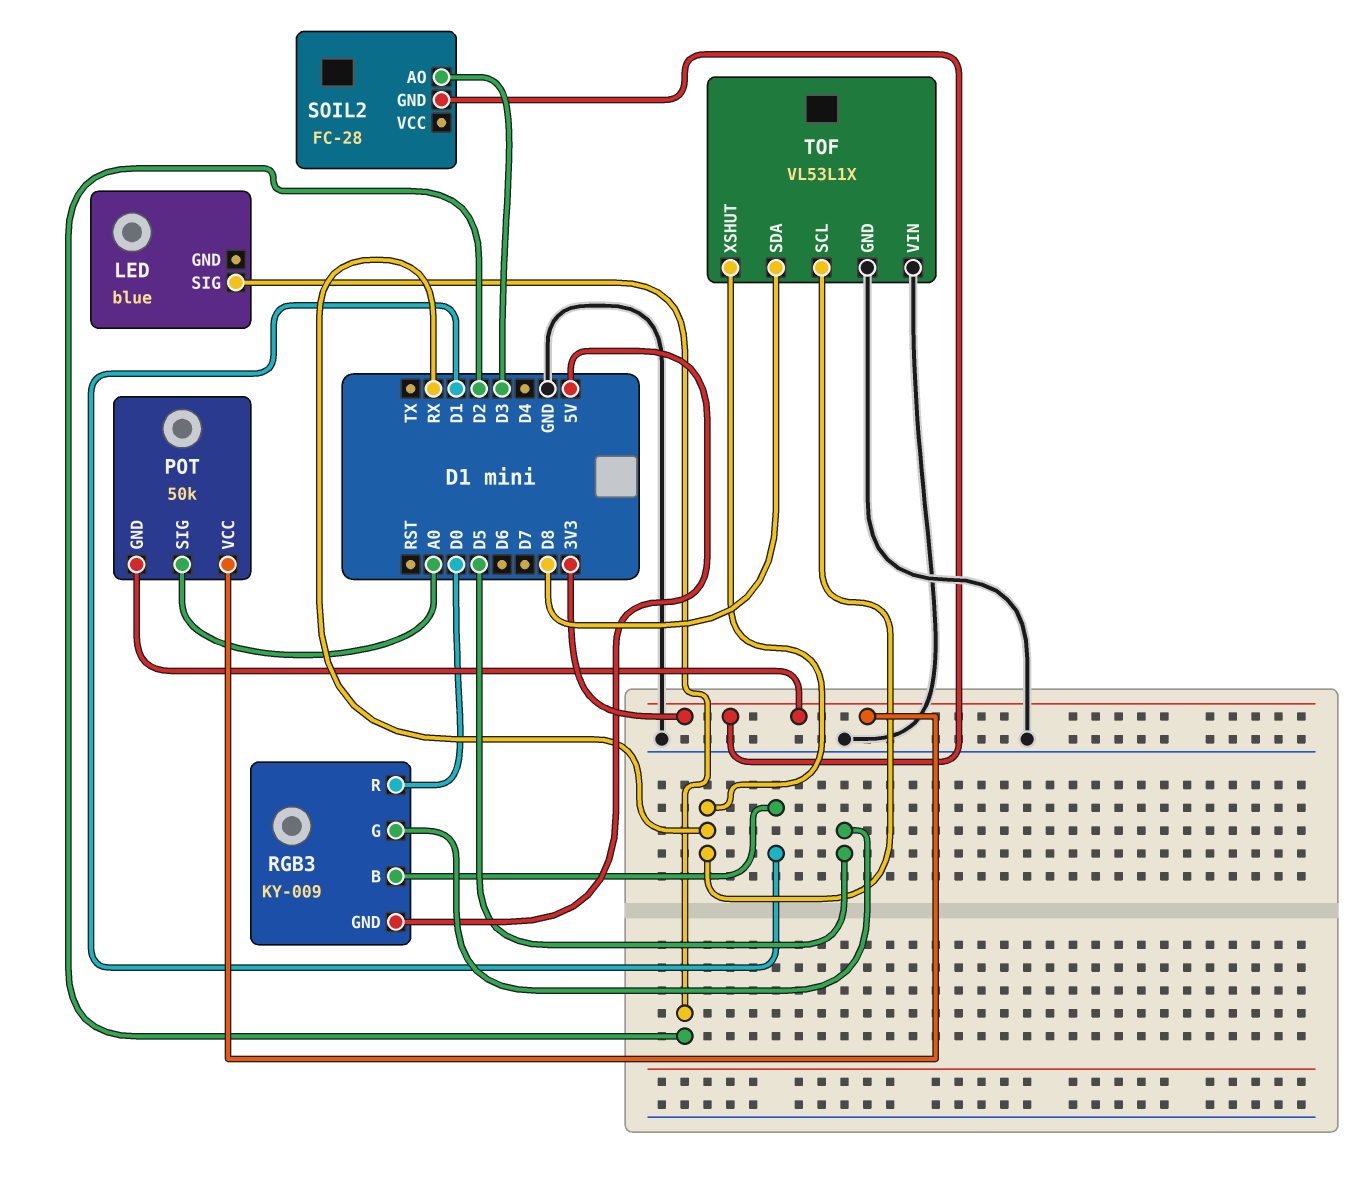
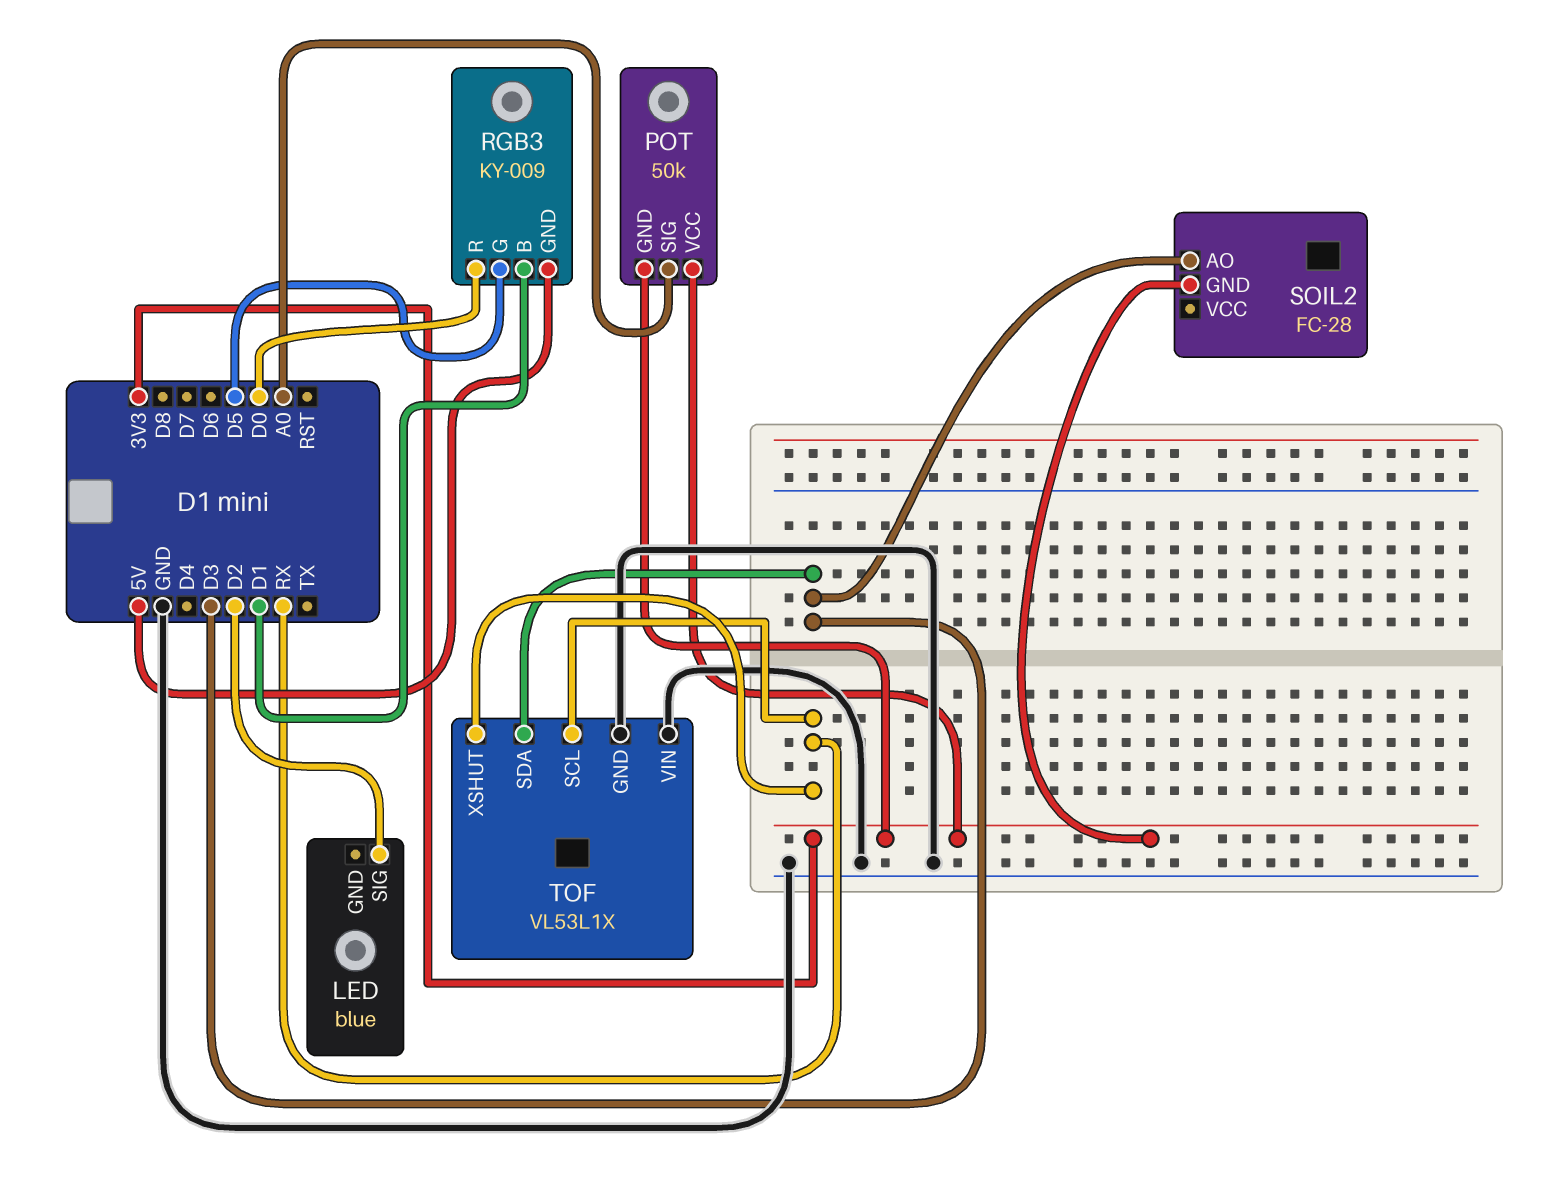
TOF pin SDA: D8 -> D3

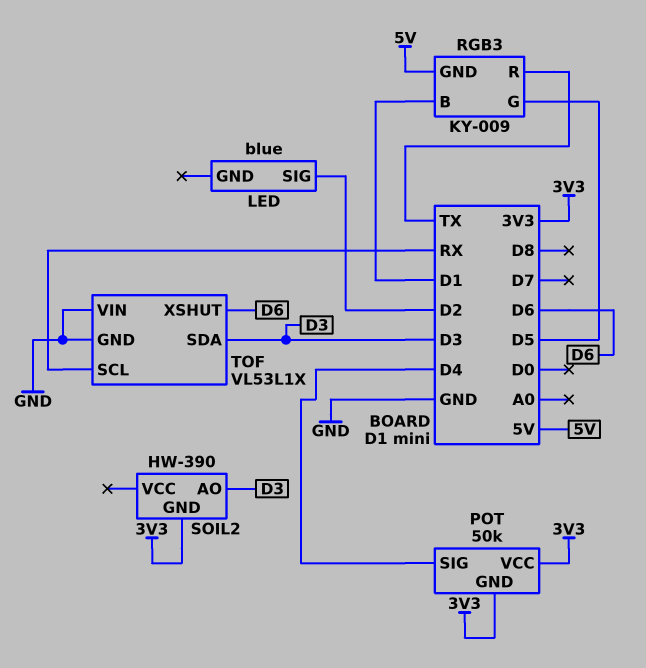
POT pin SIG: A0 -> D4
RGB3 pin R: D0 -> TX
SOIL2: FC-28 -> HW-390
TOF pin XSHUT: RX -> D6

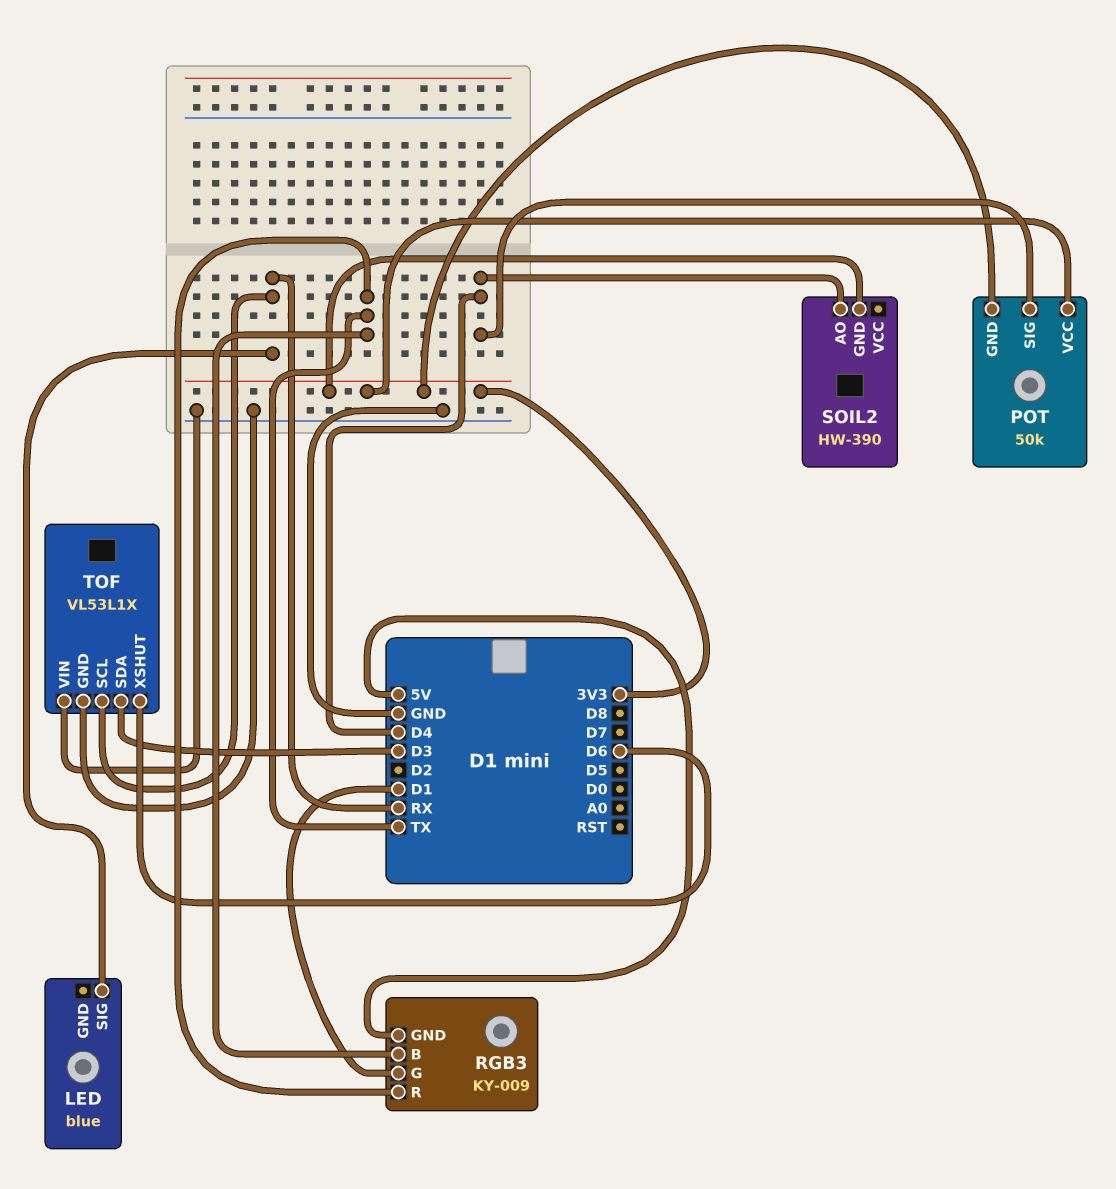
LED pin SIG: D2 -> RX
RGB3 pin B: D1 -> TX
RGB3 pin G: D5 -> D1
SOIL2 pin AO: D3 -> D4

